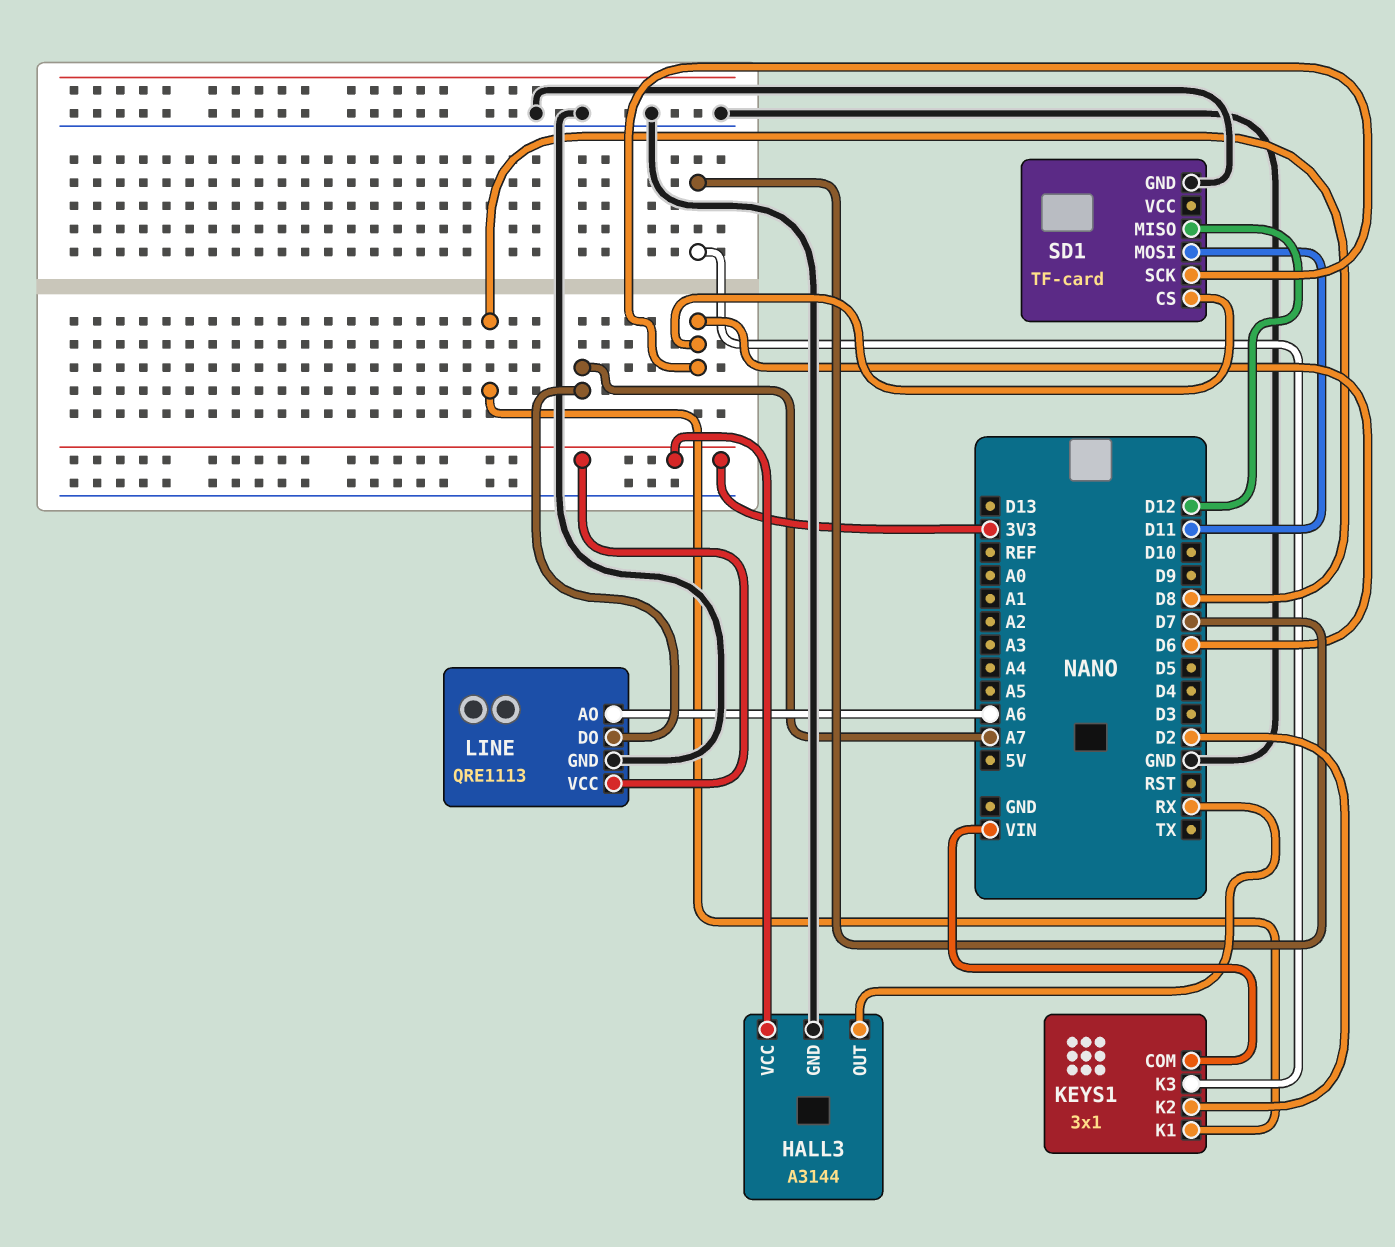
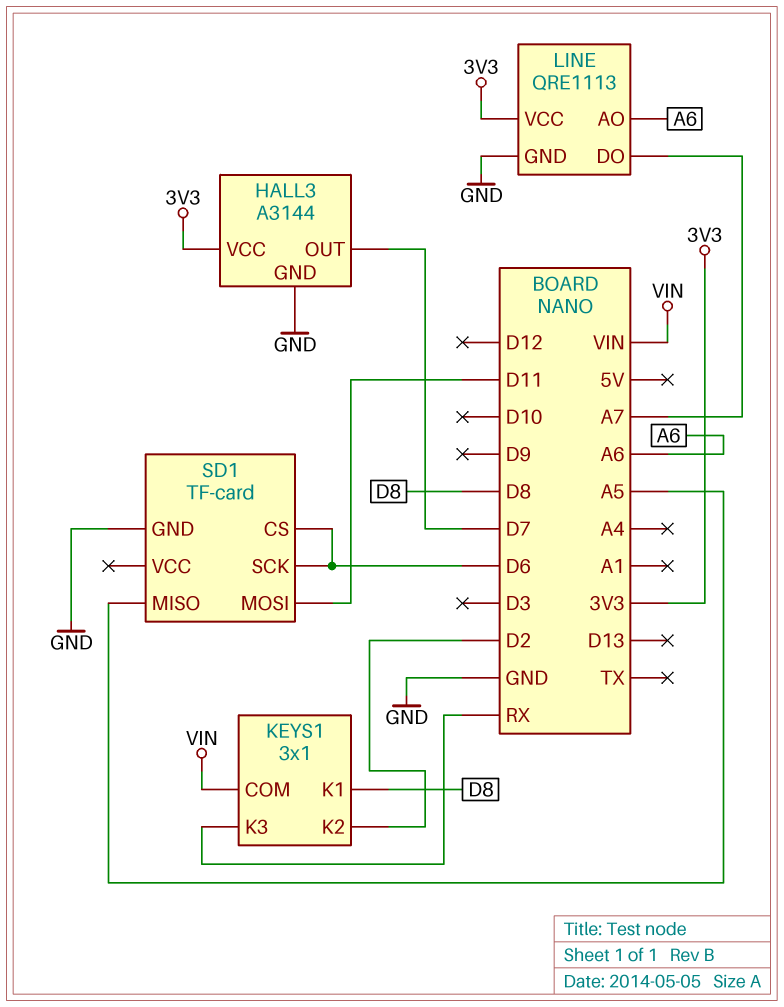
HALL3 pin OUT: RX -> D7
KEYS1 pin K3: D7 -> RX
SD1 pin MISO: D12 -> A5

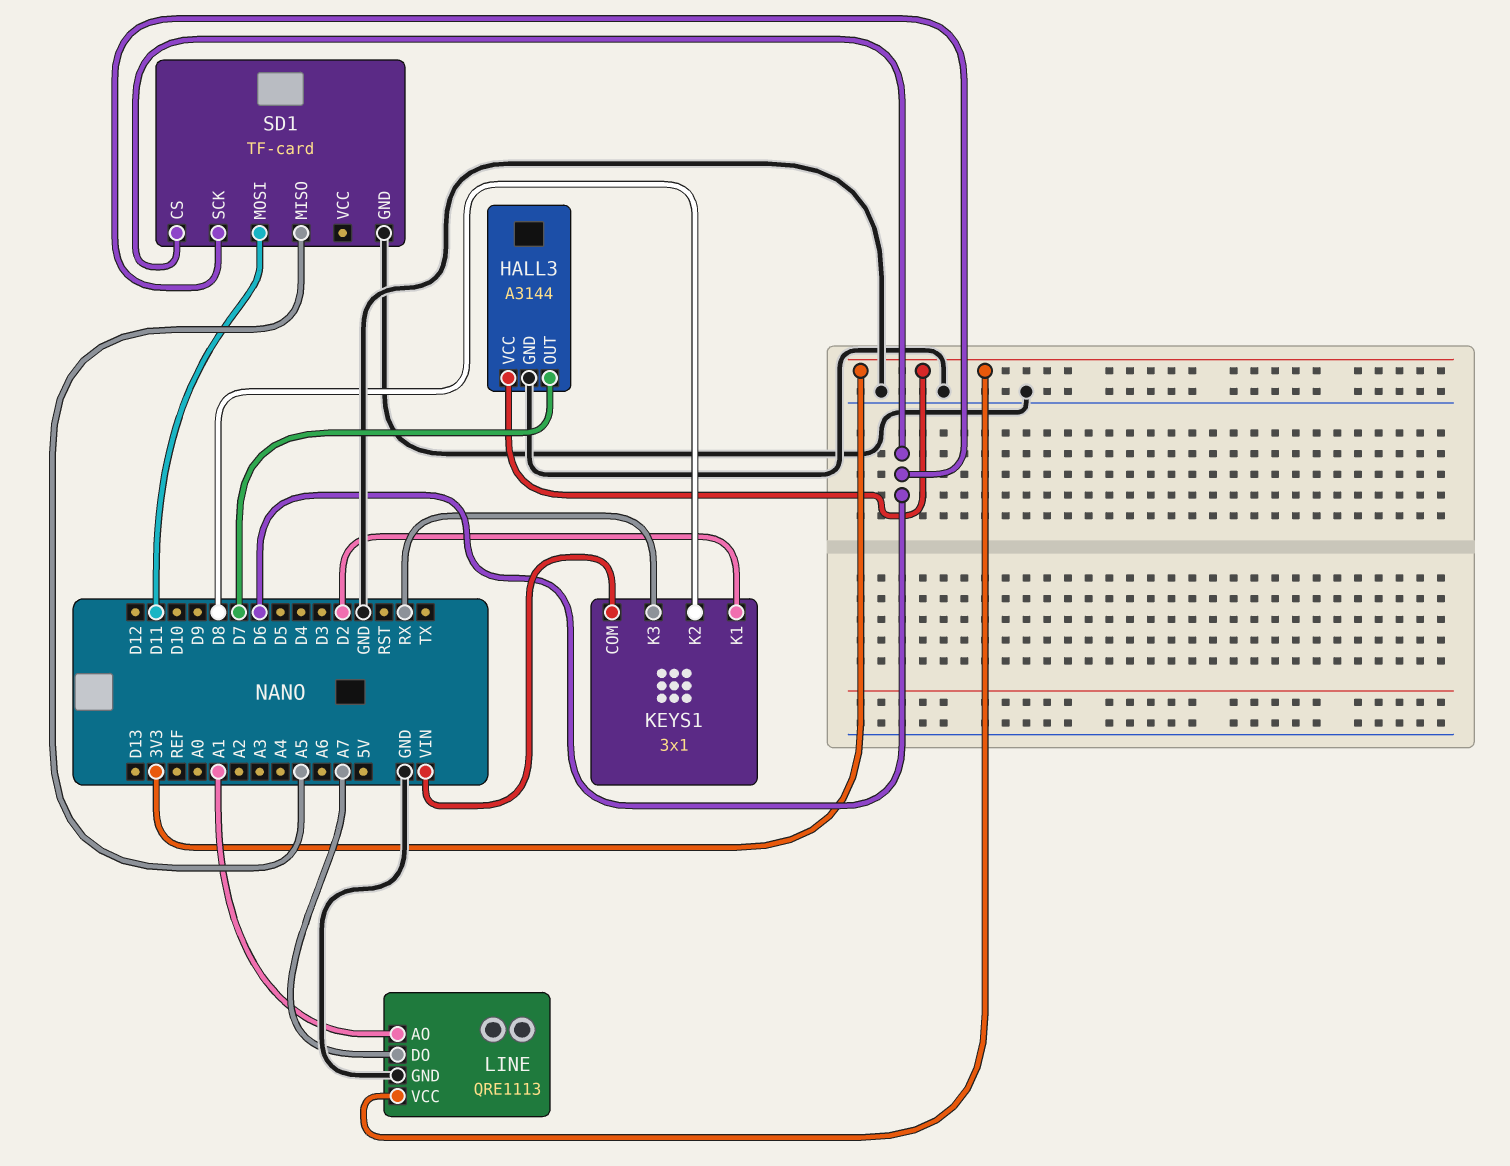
KEYS1 pin K1: D8 -> D2
KEYS1 pin K2: D2 -> D8
LINE pin AO: A6 -> A1

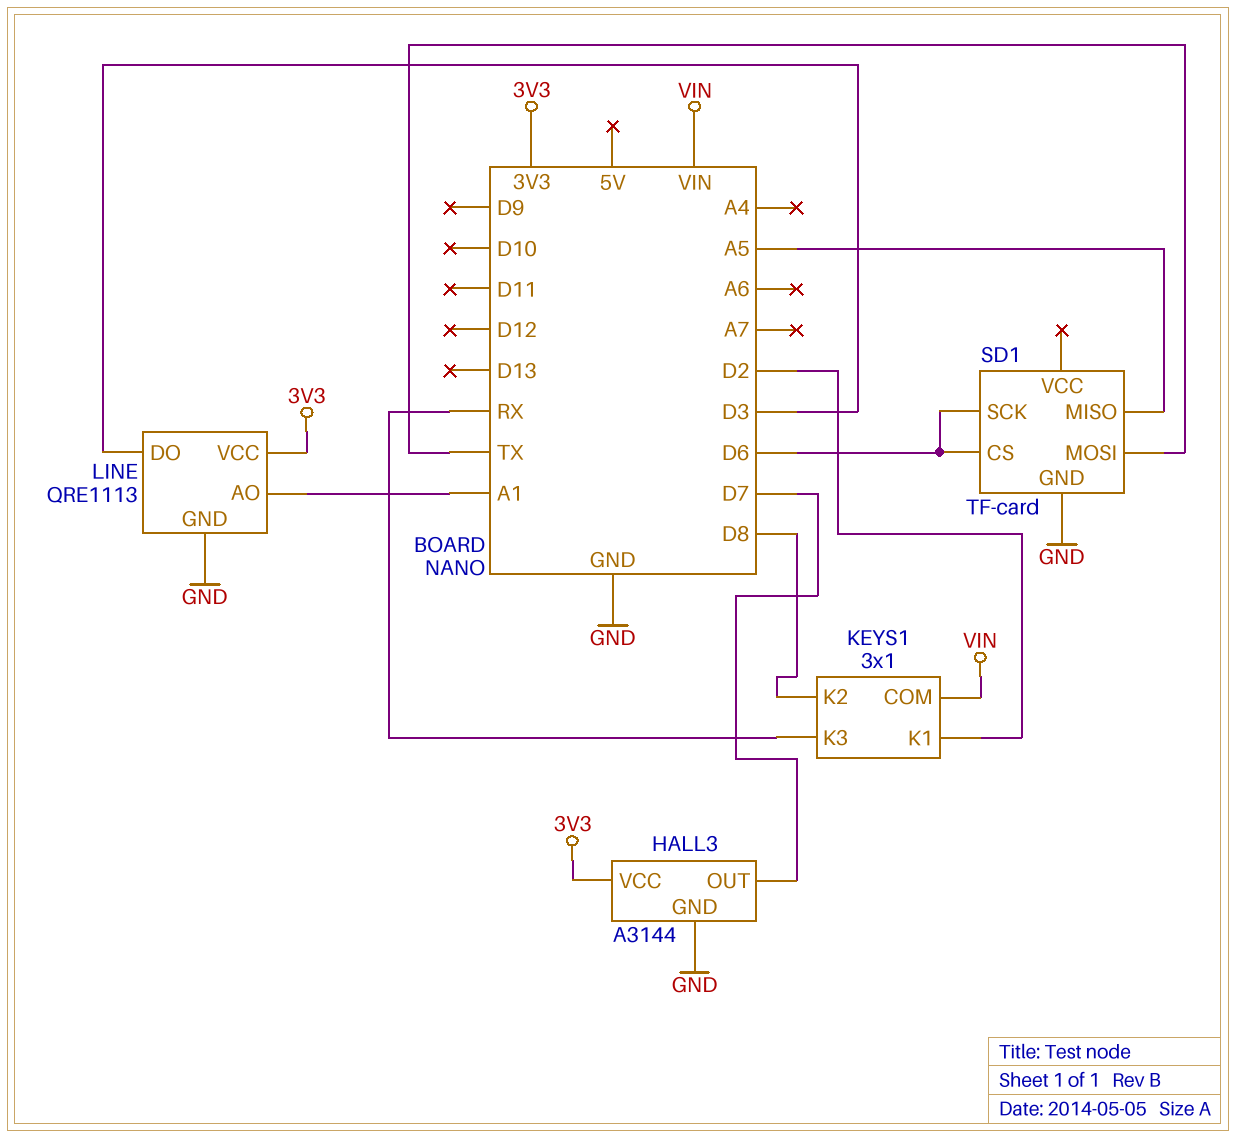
LINE pin DO: A7 -> D3
SD1 pin MOSI: D11 -> TX

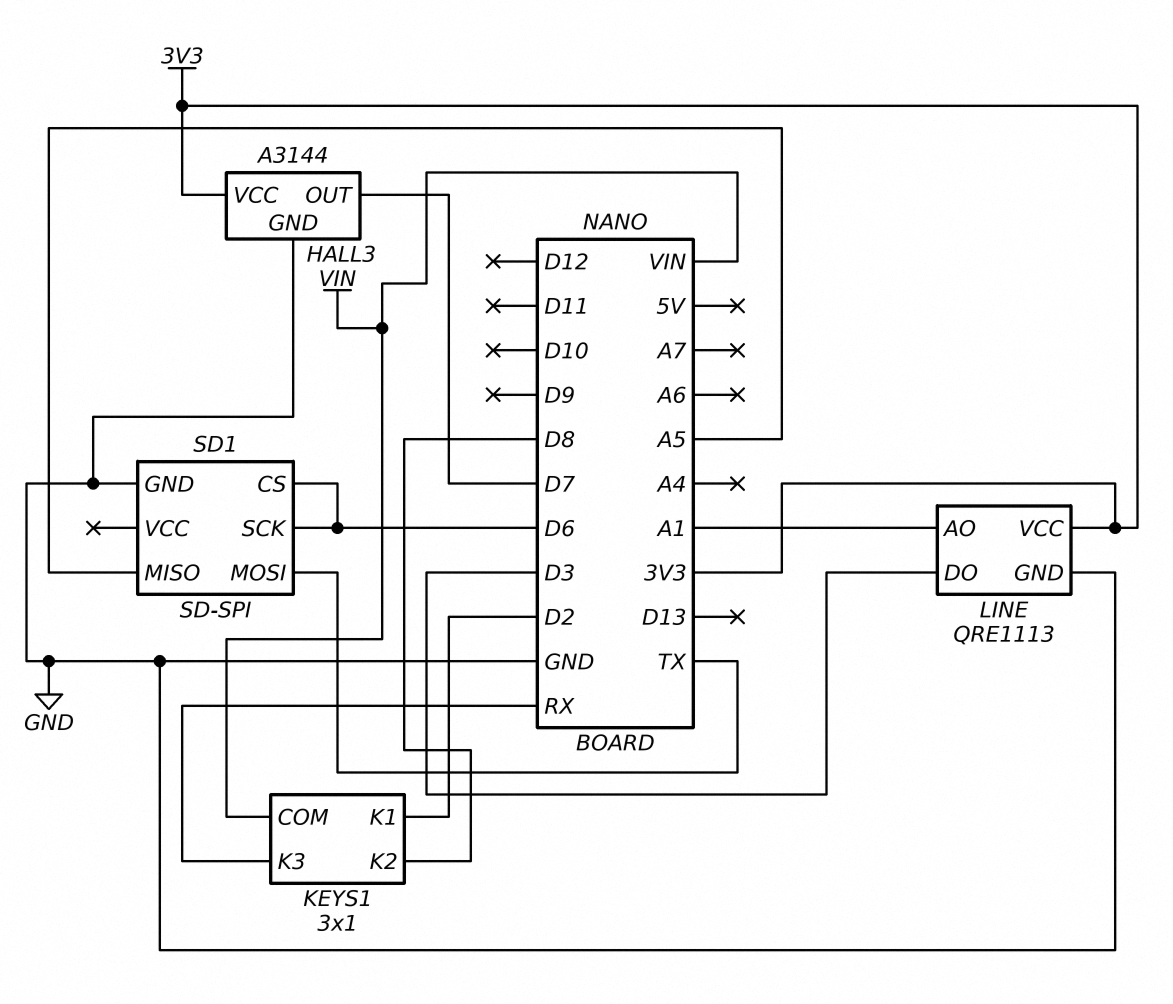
SD1: TF-card -> SD-SPI

